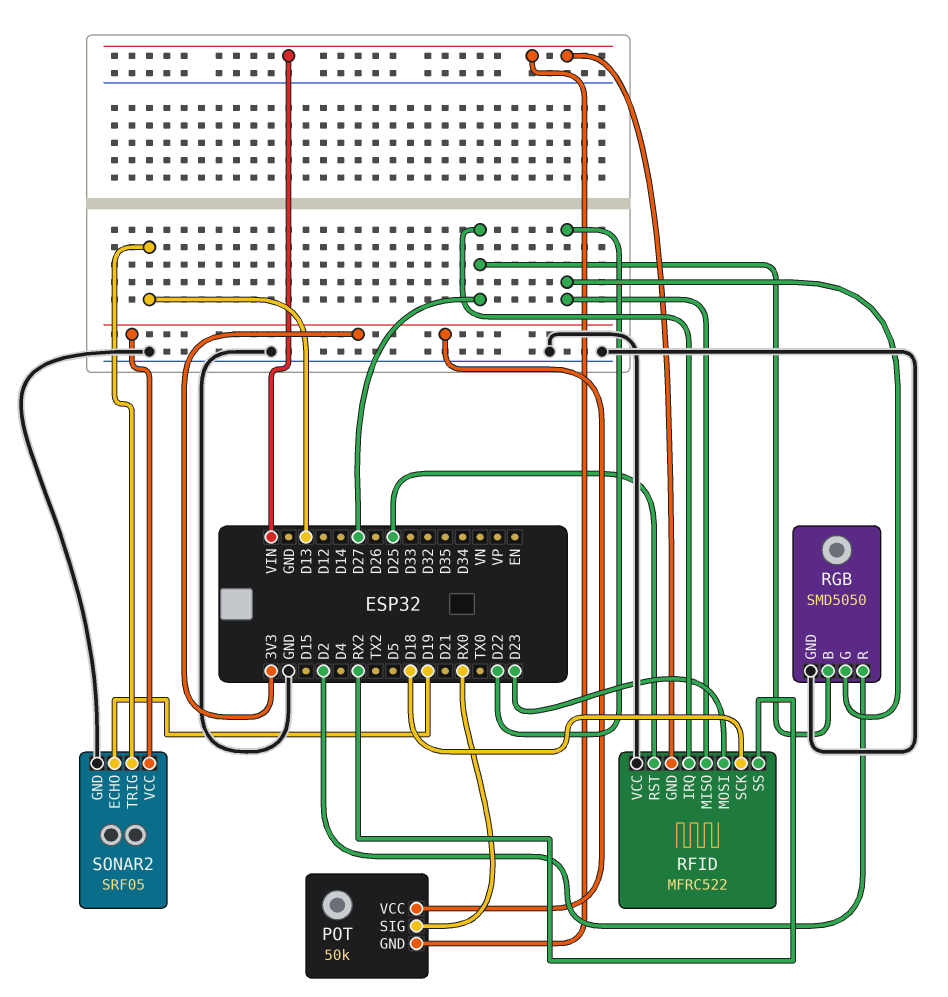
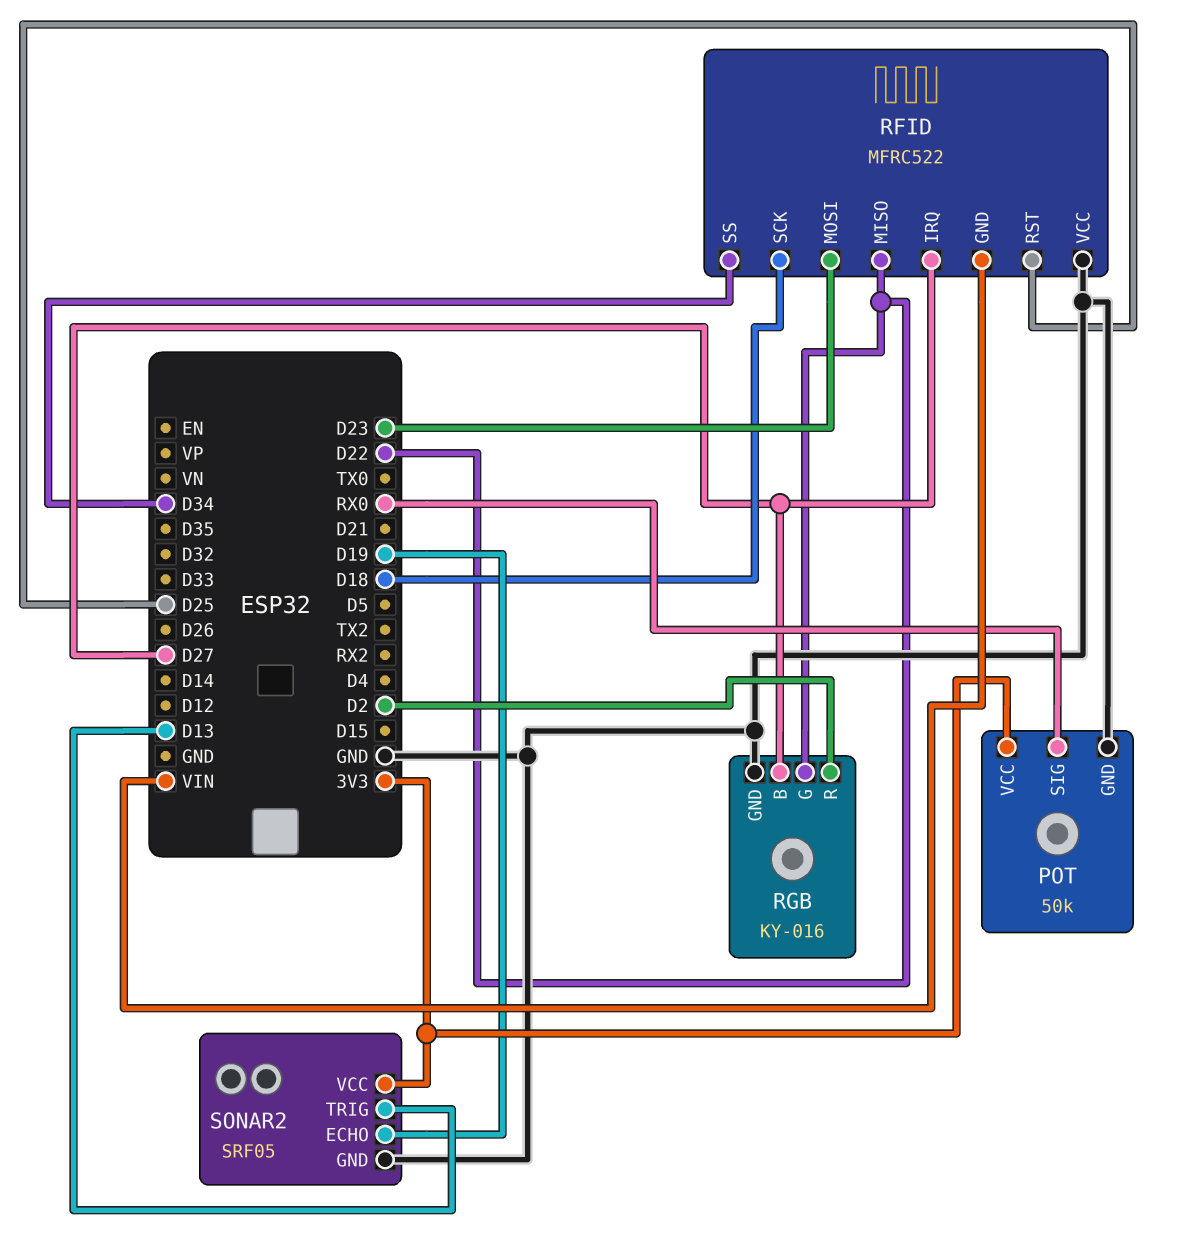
POT pin GND: VIN -> GND
RFID pin SS: RX2 -> D34
RGB: SMD5050 -> KY-016

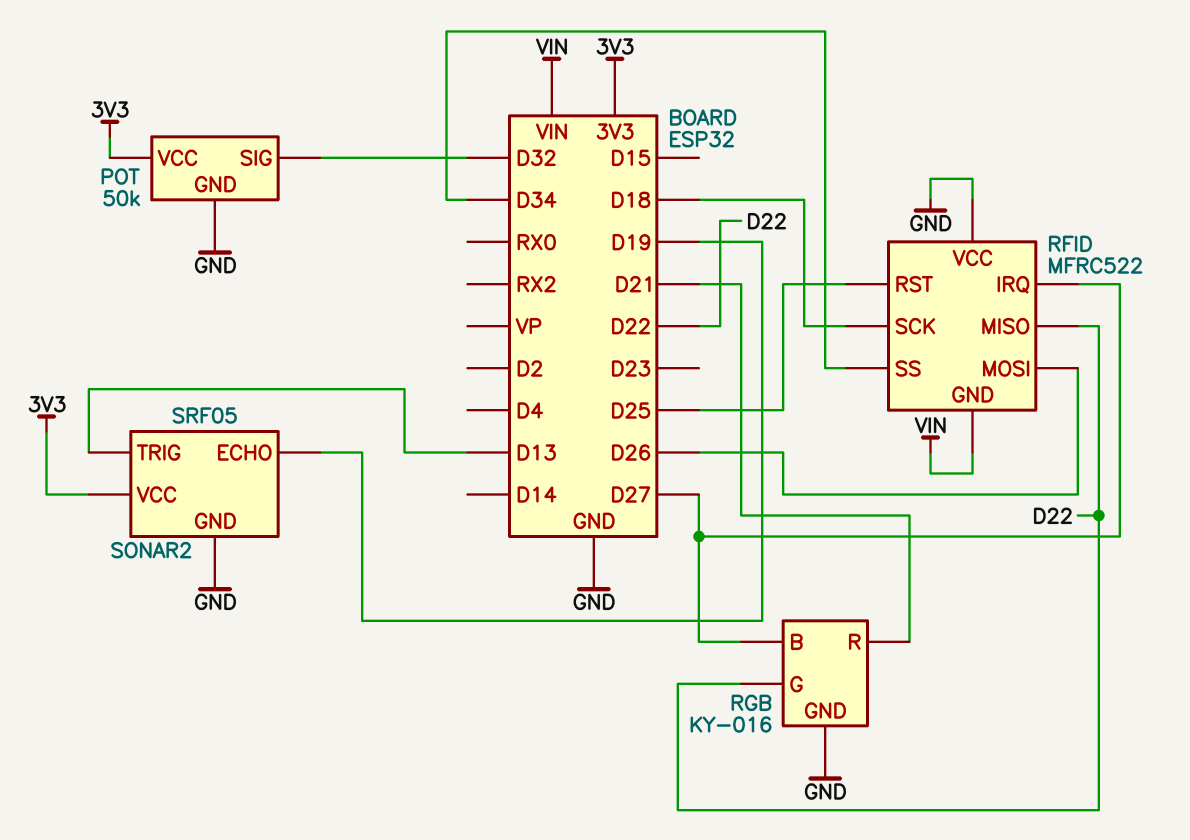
POT pin SIG: RX0 -> D32
RFID pin MOSI: D23 -> D26
RGB pin R: D2 -> D21

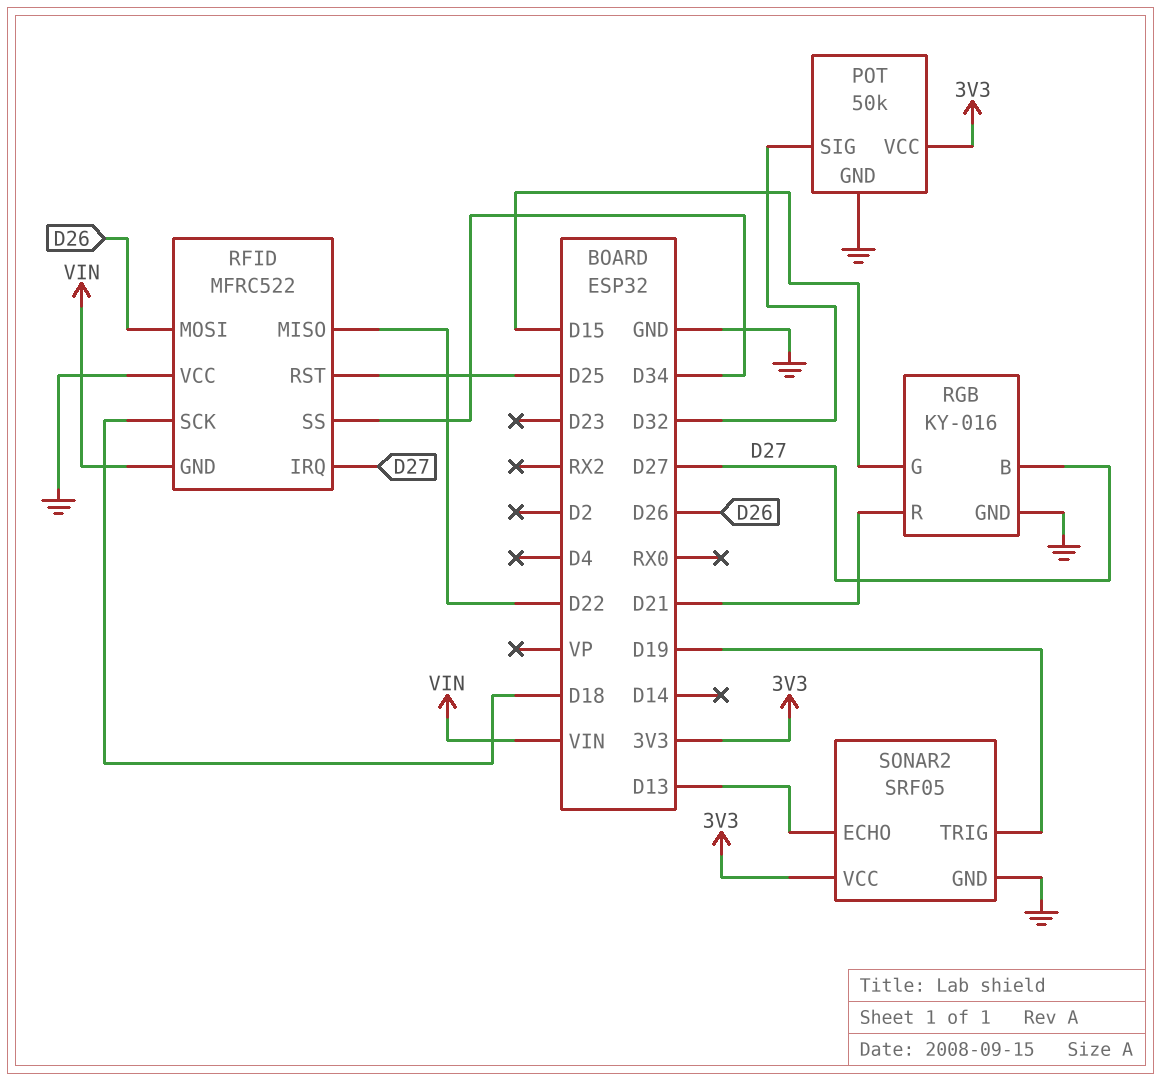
RGB pin G: D22 -> D15
SONAR2 pin ECHO: D19 -> D13
SONAR2 pin TRIG: D13 -> D19

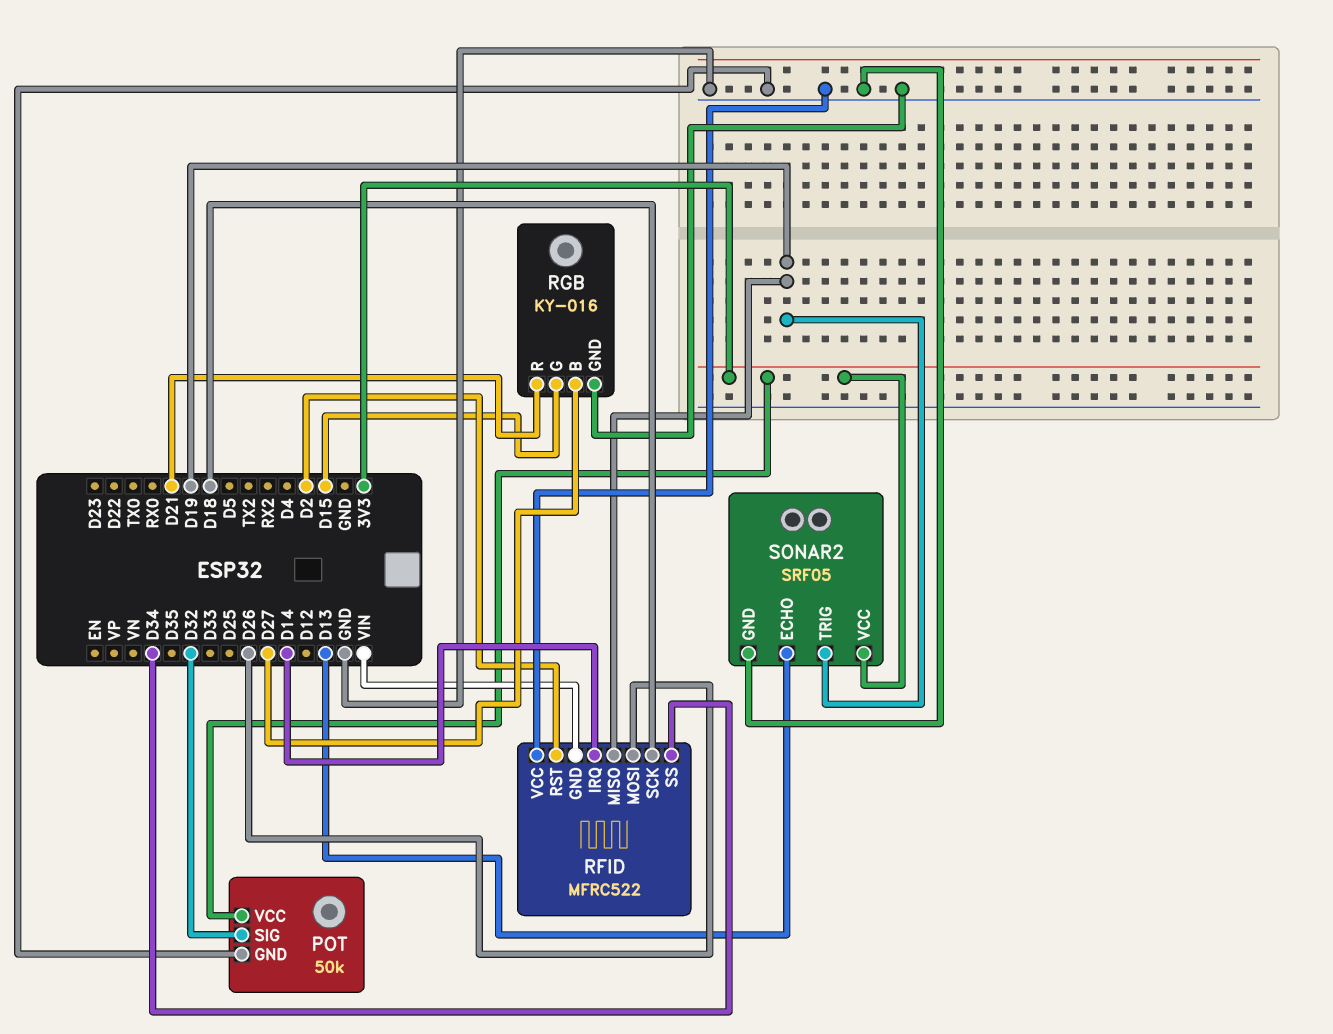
RFID pin IRQ: D27 -> D14
RFID pin MISO: D22 -> D19
RFID pin RST: D25 -> D2

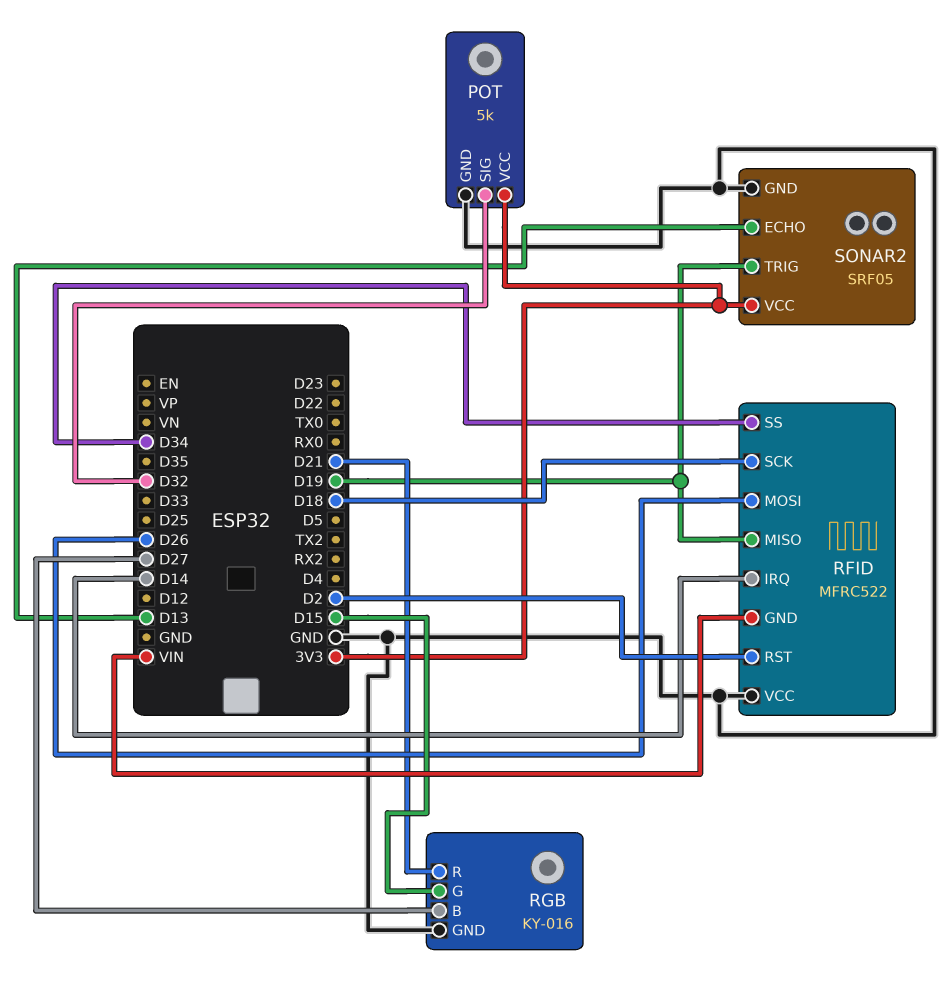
POT: 50k -> 5k

